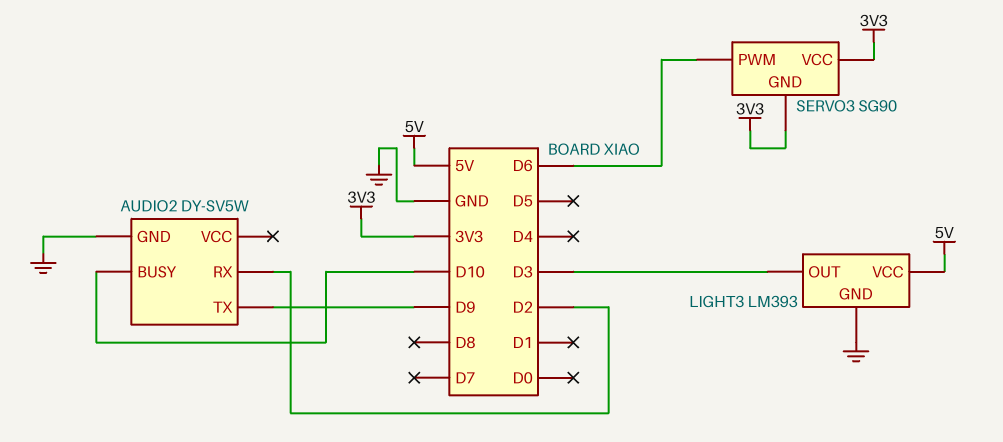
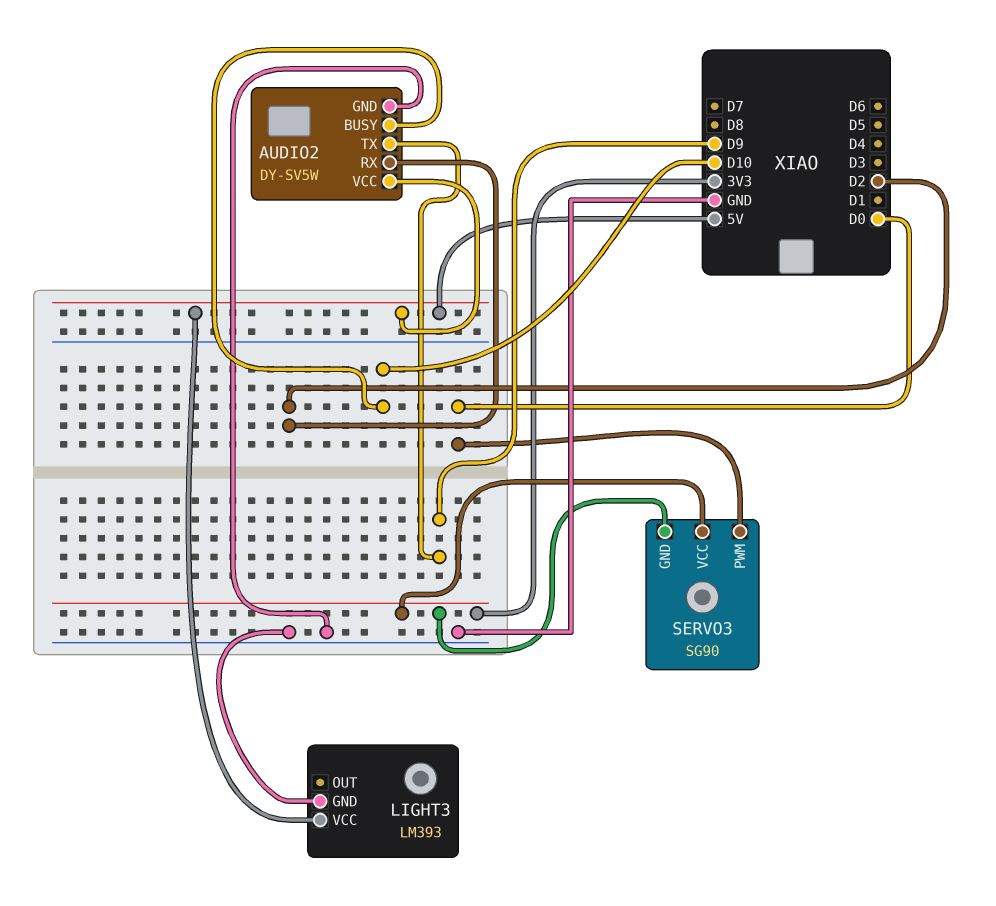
AUDIO2 pin VCC: none -> 5V
LIGHT3 pin OUT: D3 -> none
SERVO3 pin PWM: D6 -> D0

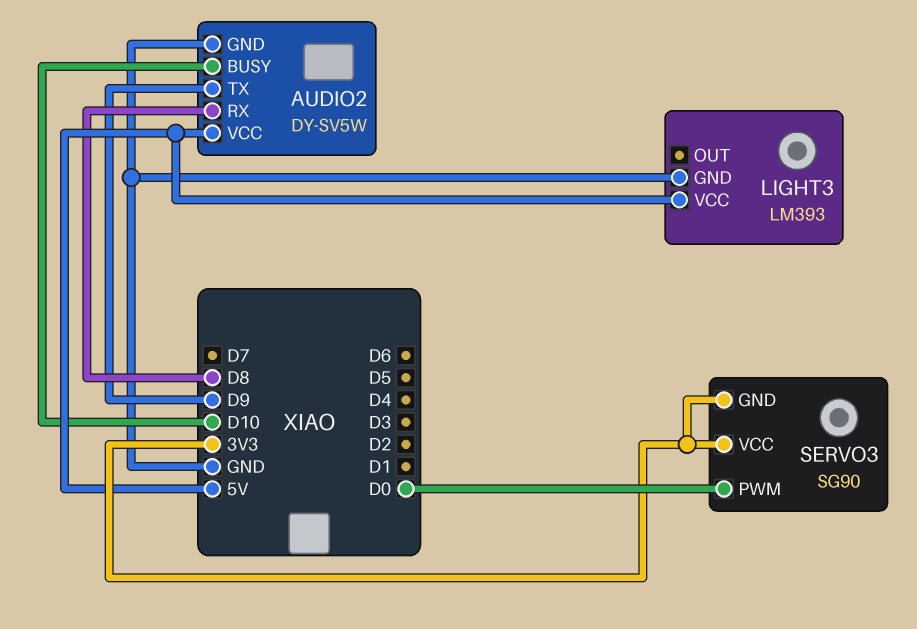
AUDIO2 pin RX: D2 -> D8

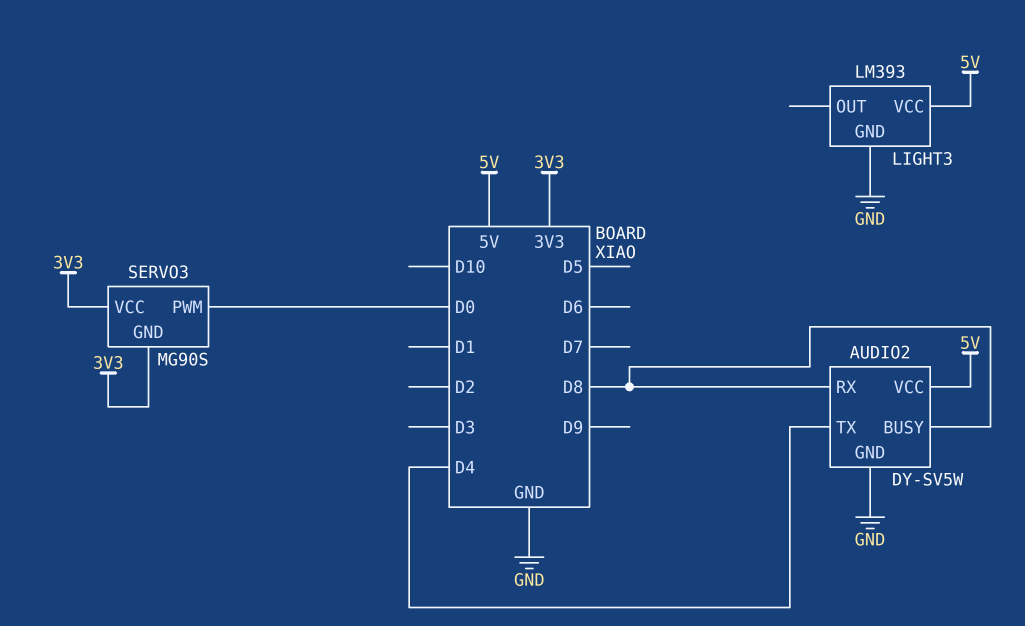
AUDIO2 pin BUSY: D10 -> D8
AUDIO2 pin TX: D9 -> D4
SERVO3: SG90 -> MG90S

